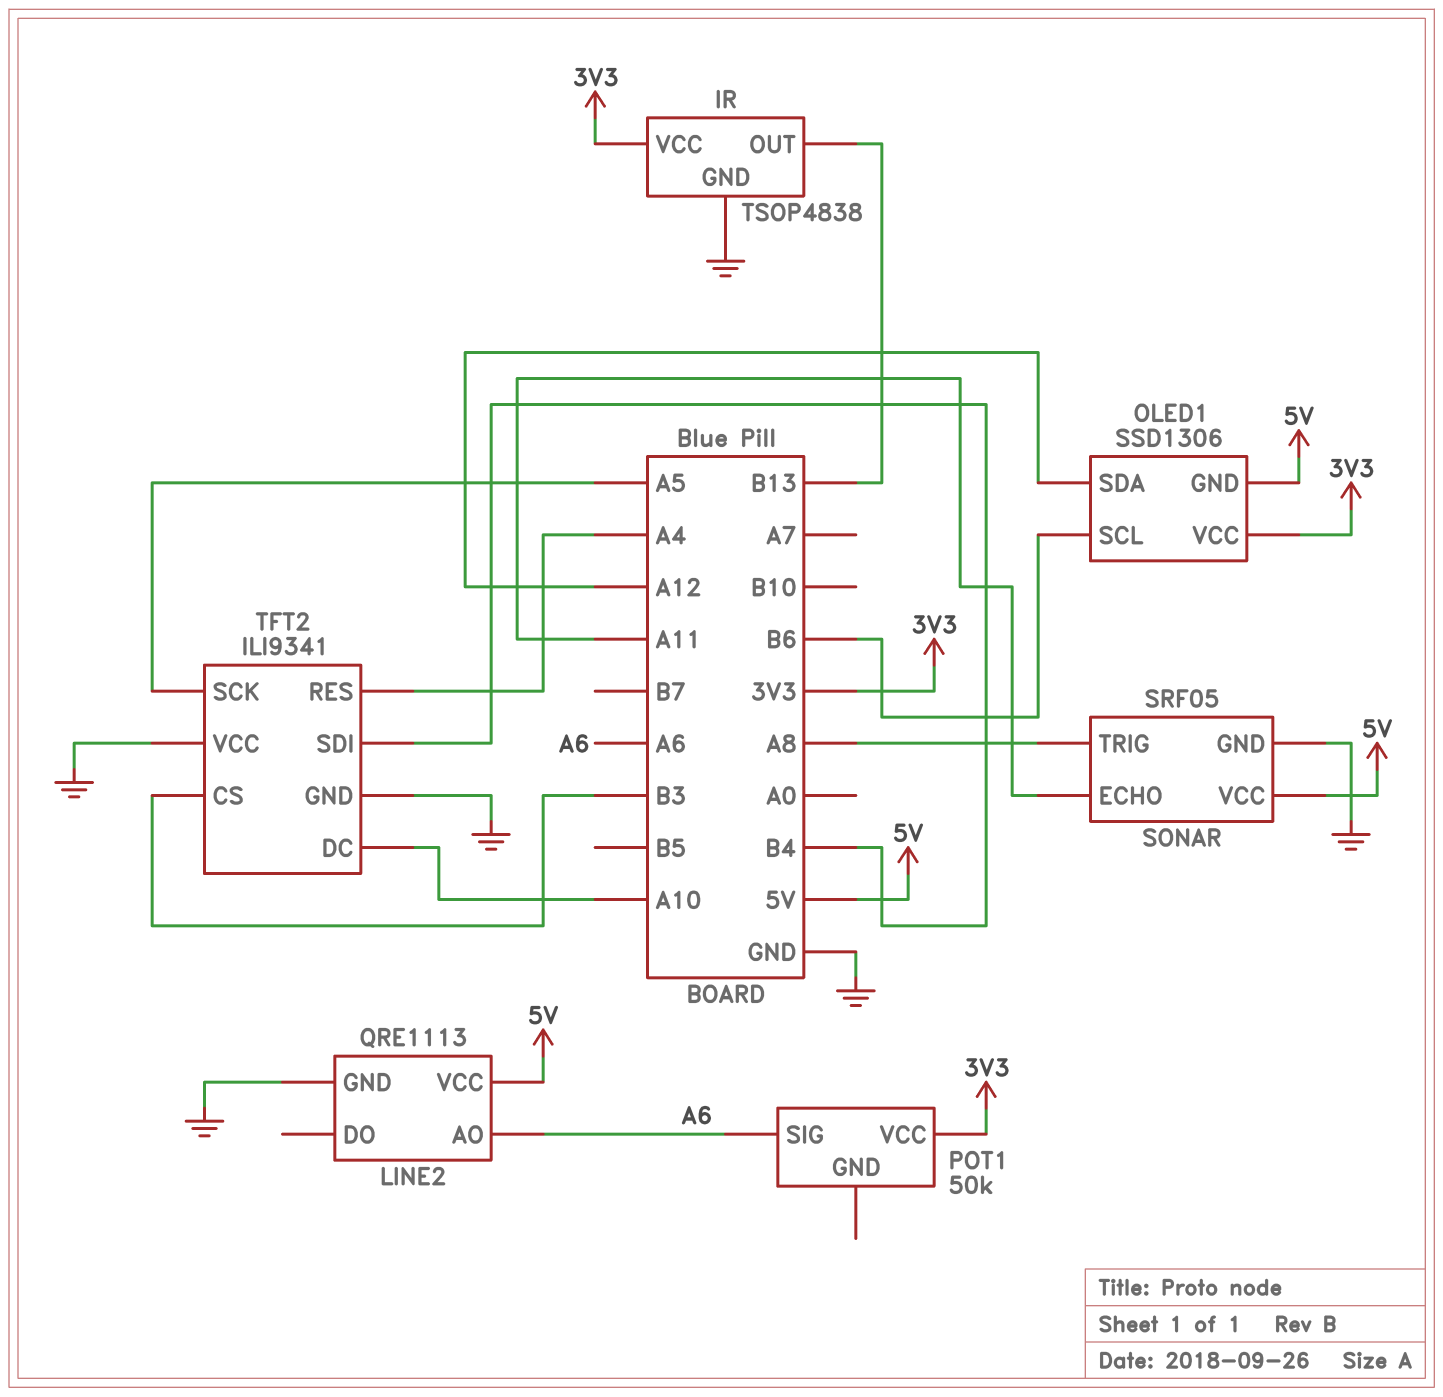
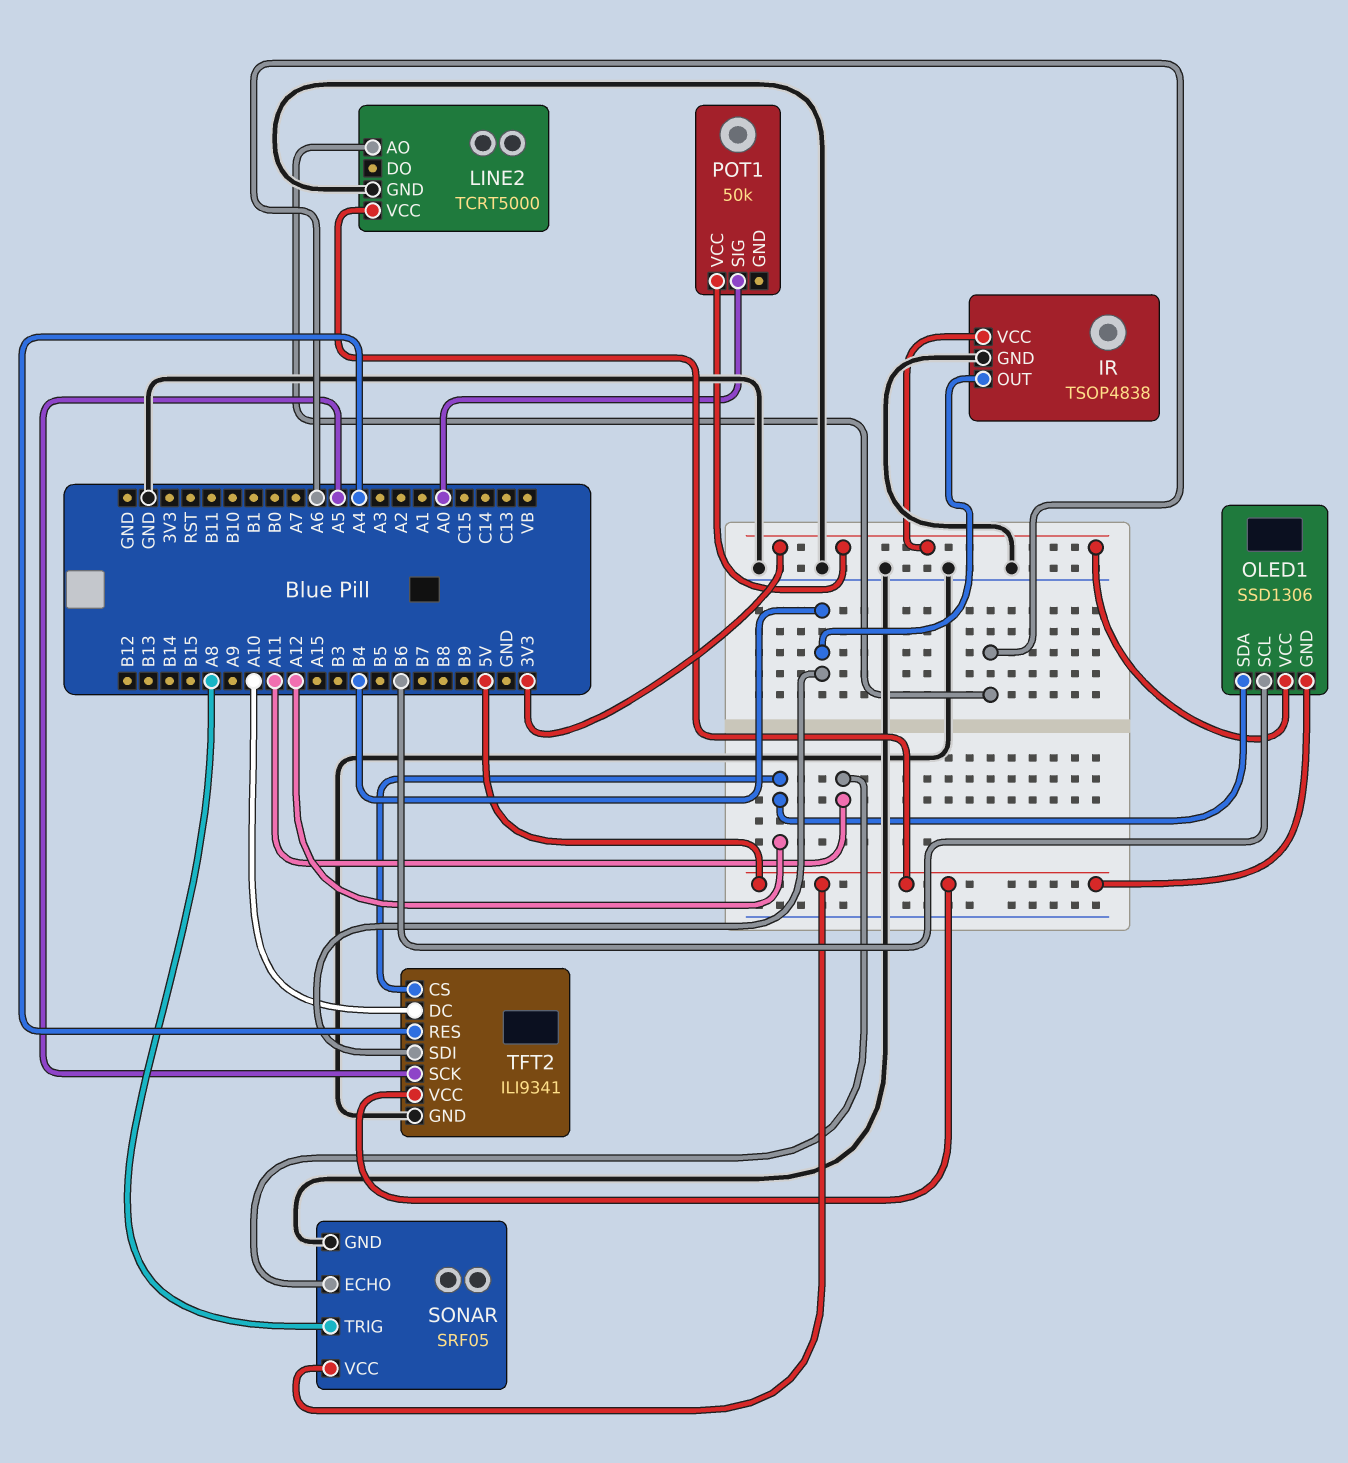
IR pin OUT: B13 -> B4
LINE2: QRE1113 -> TCRT5000
POT1 pin SIG: A6 -> A0
TFT2 pin CS: B3 -> A12
TFT2 pin VCC: GND -> 5V

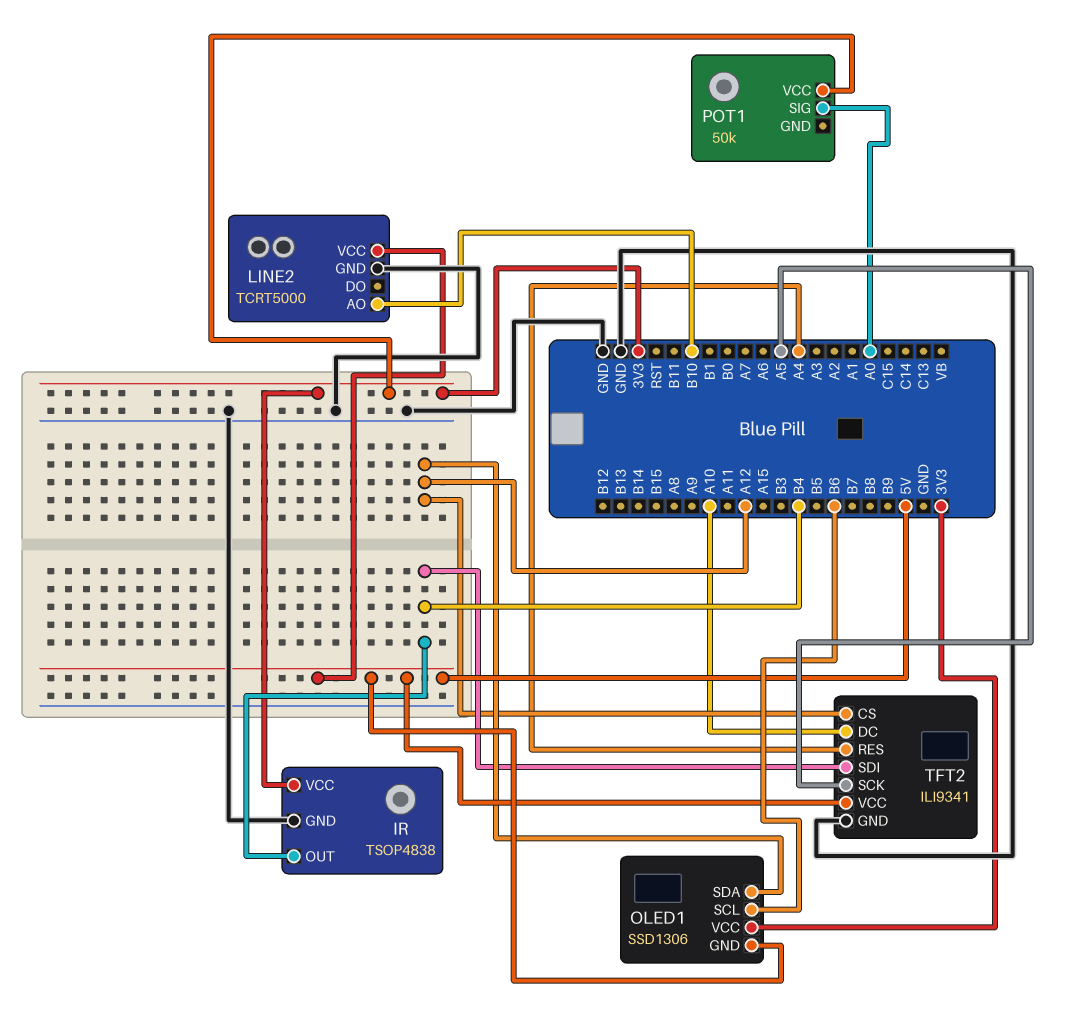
LINE2 pin AO: A6 -> B10
SONAR: SRF05 -> none
SONAR pin ECHO: A11 -> none
SONAR pin GND: GND -> none
SONAR pin TRIG: A8 -> none
SONAR pin VCC: 5V -> none

